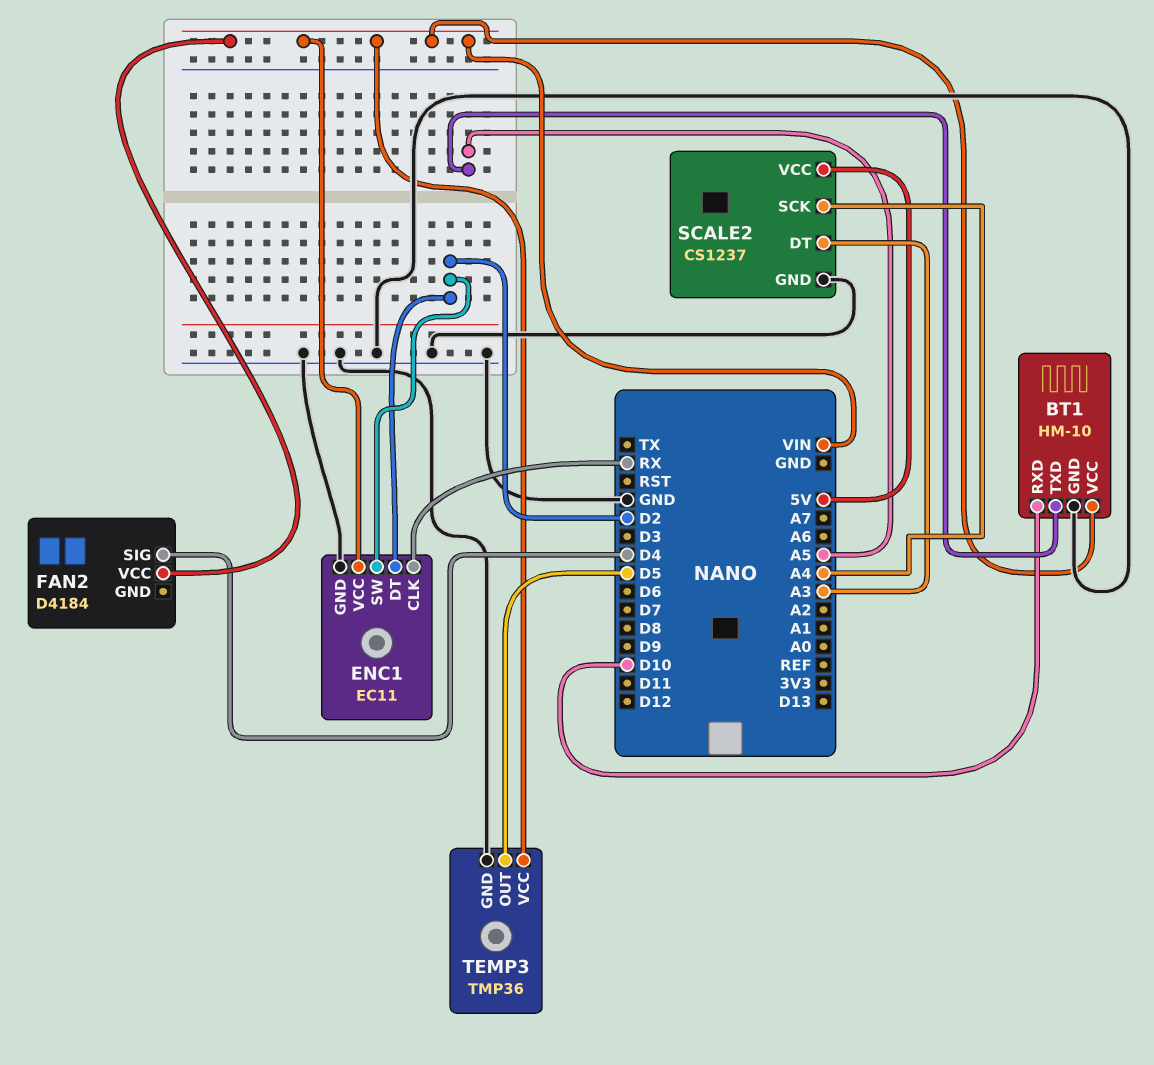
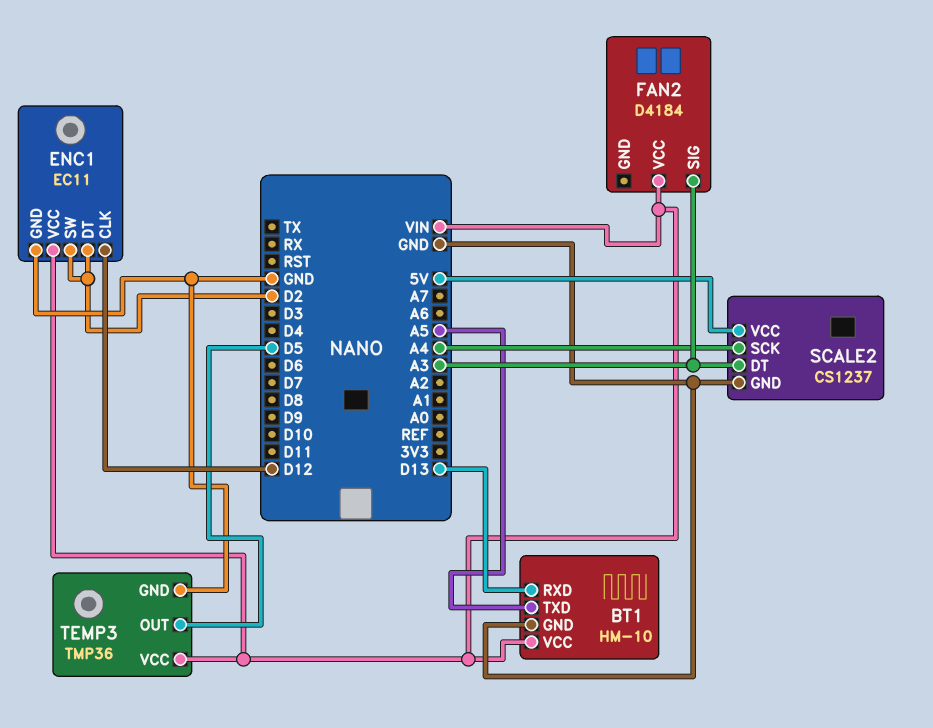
BT1 pin RXD: D10 -> D13
ENC1 pin CLK: RX -> D12
FAN2 pin SIG: D4 -> A3

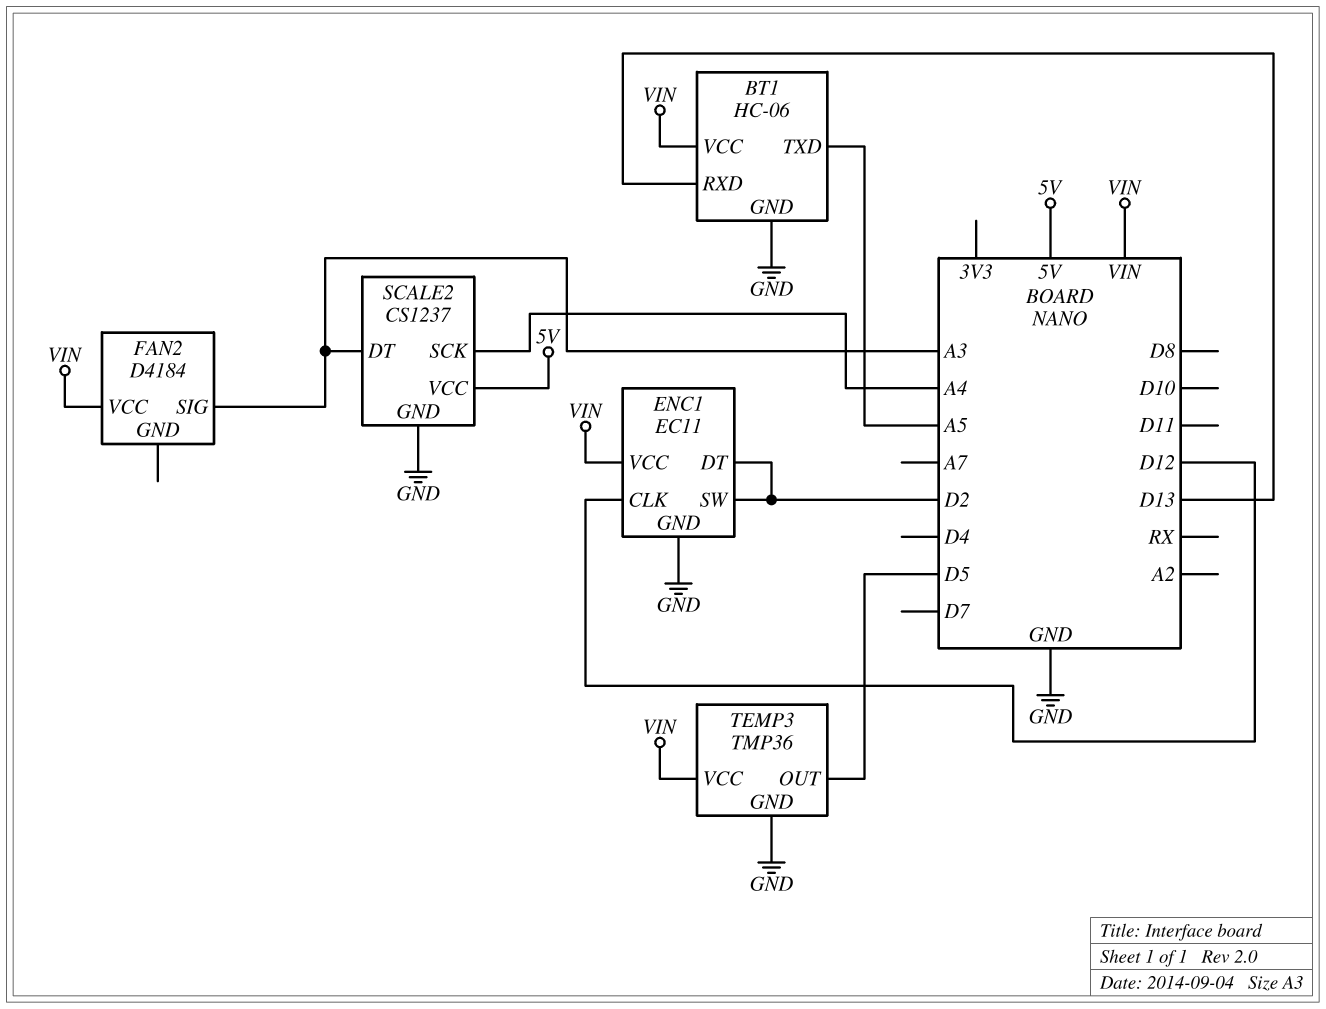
BT1: HM-10 -> HC-06

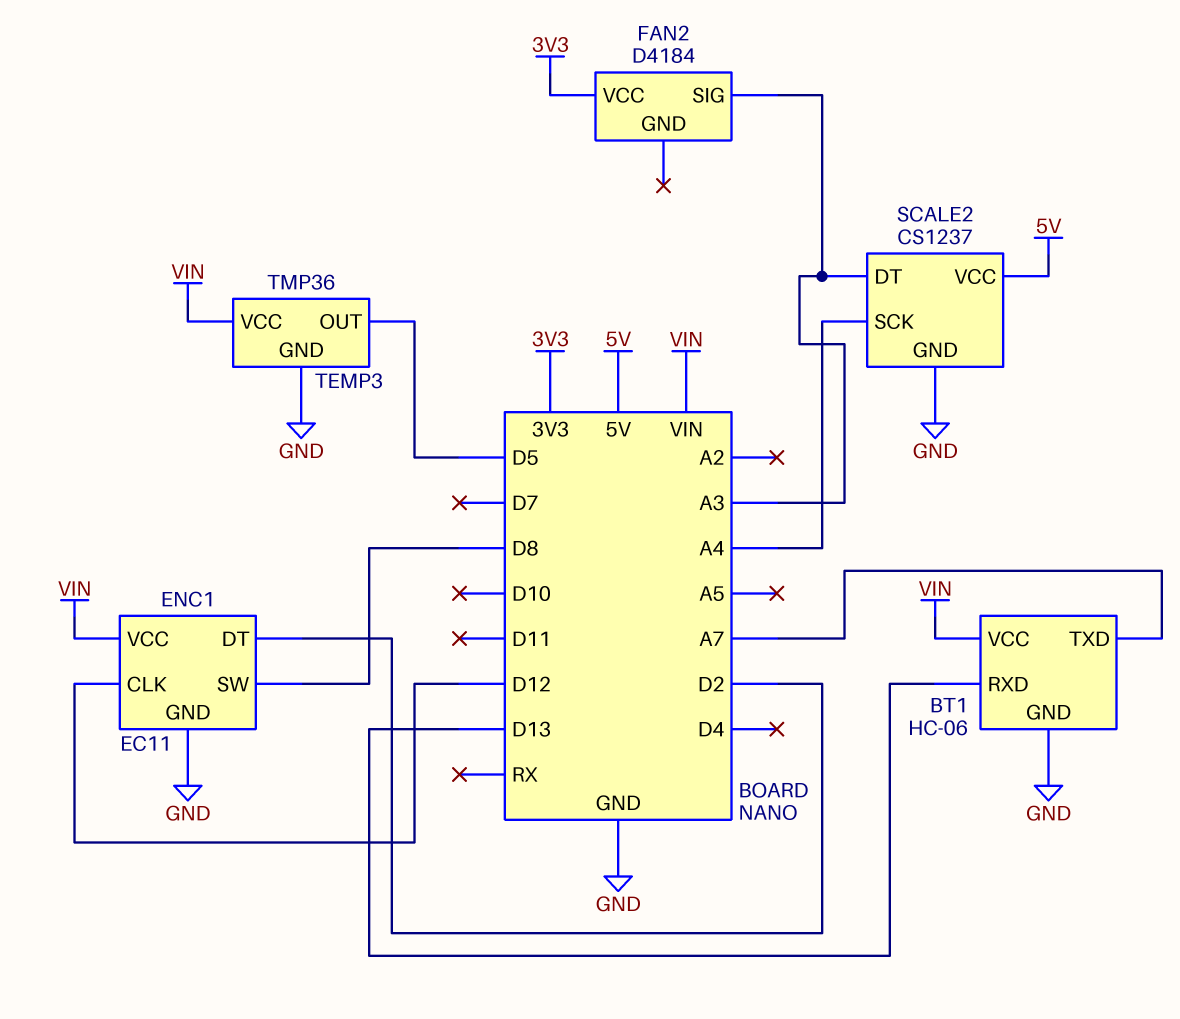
BT1 pin TXD: A5 -> A7
ENC1 pin SW: D2 -> D8
FAN2 pin VCC: VIN -> 3V3

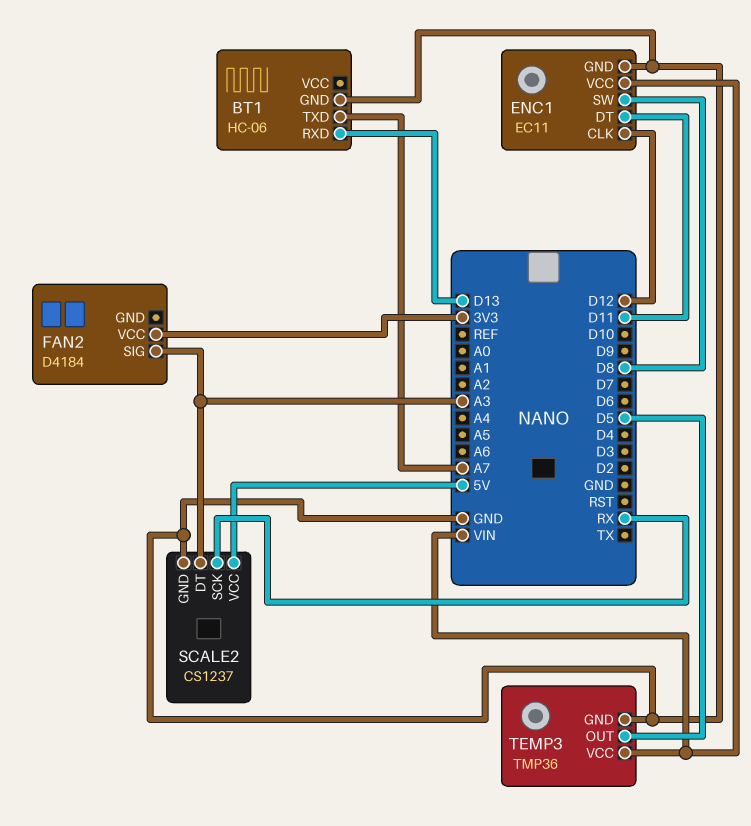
BT1 pin VCC: VIN -> none
ENC1 pin DT: D2 -> D11
SCALE2 pin SCK: A4 -> RX

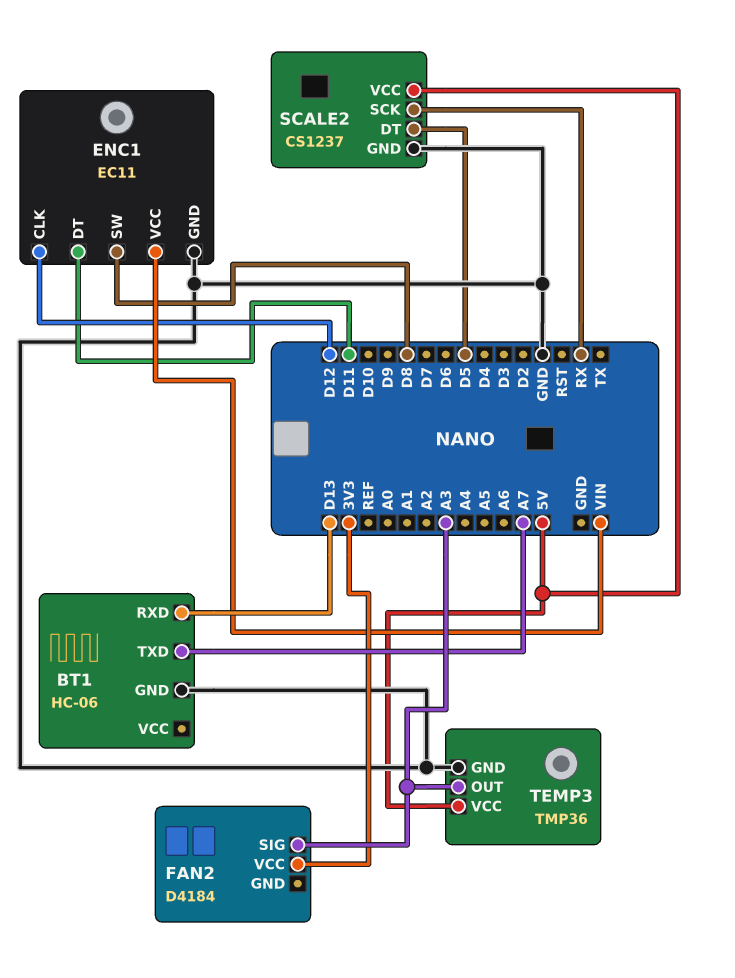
SCALE2 pin DT: A3 -> D5
TEMP3 pin OUT: D5 -> A3
TEMP3 pin VCC: VIN -> 5V

